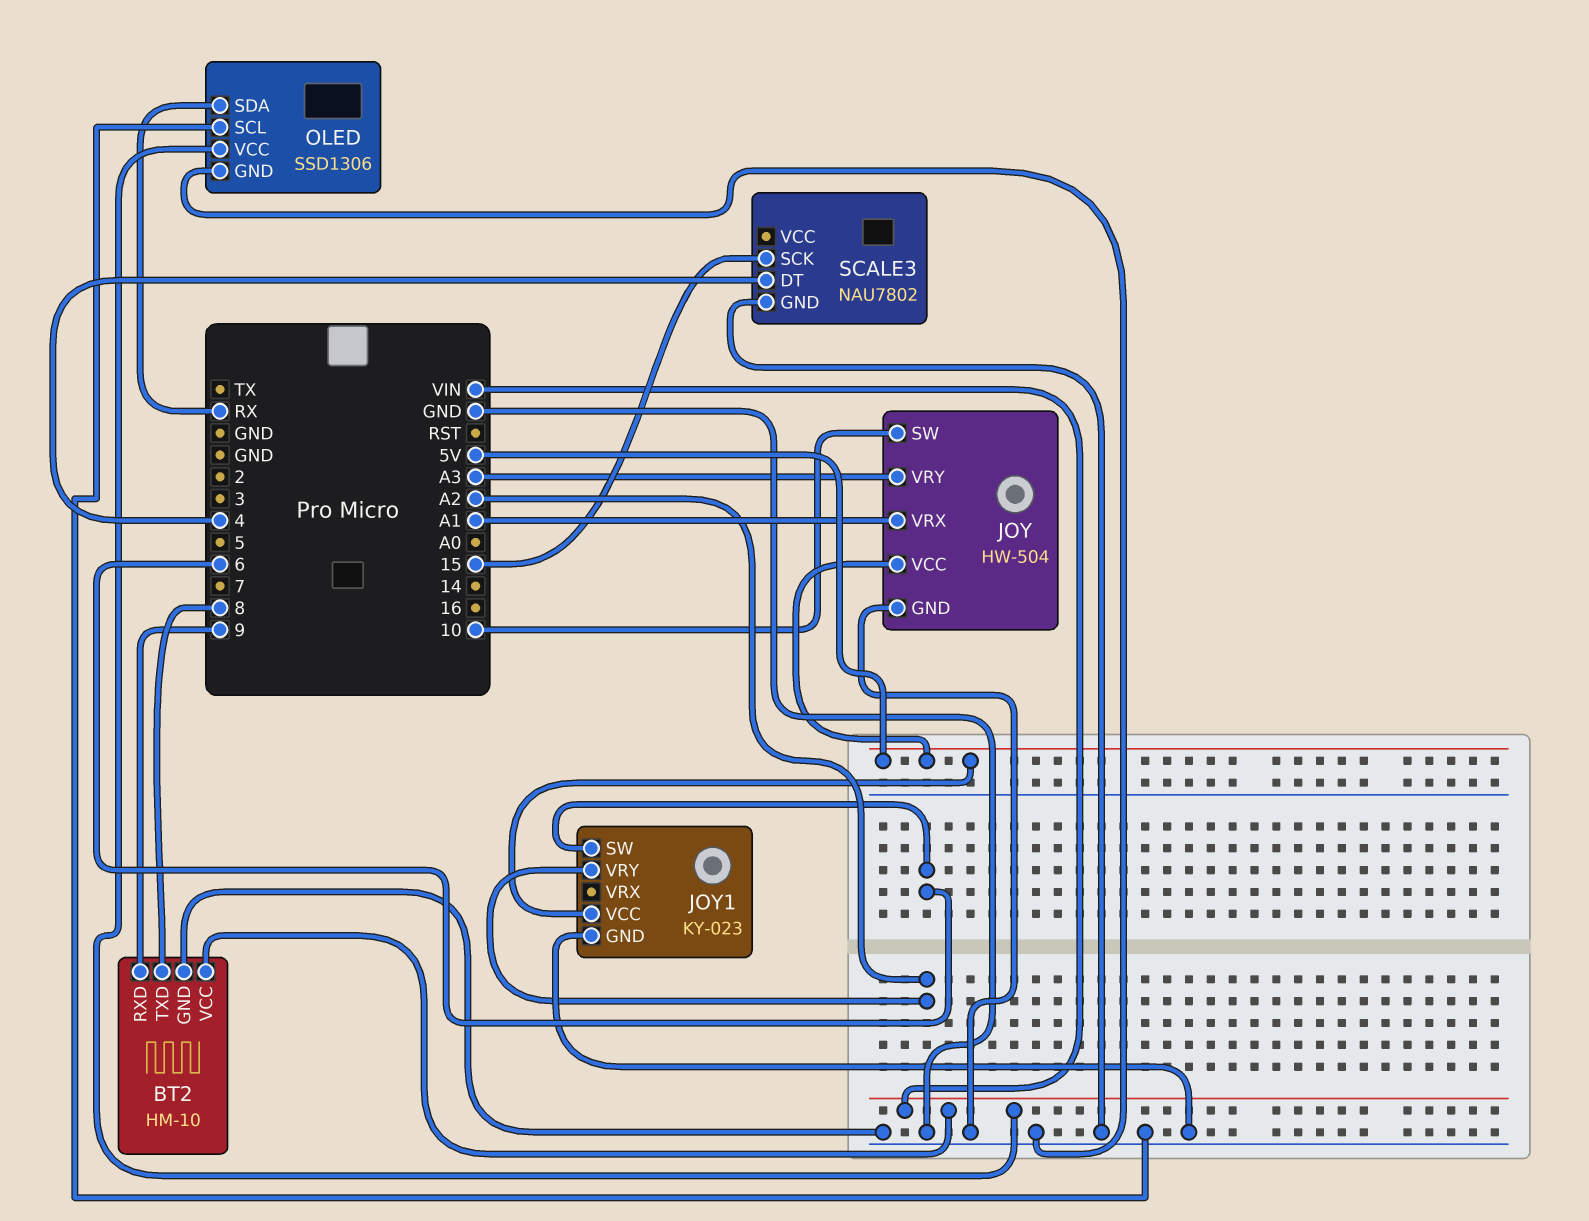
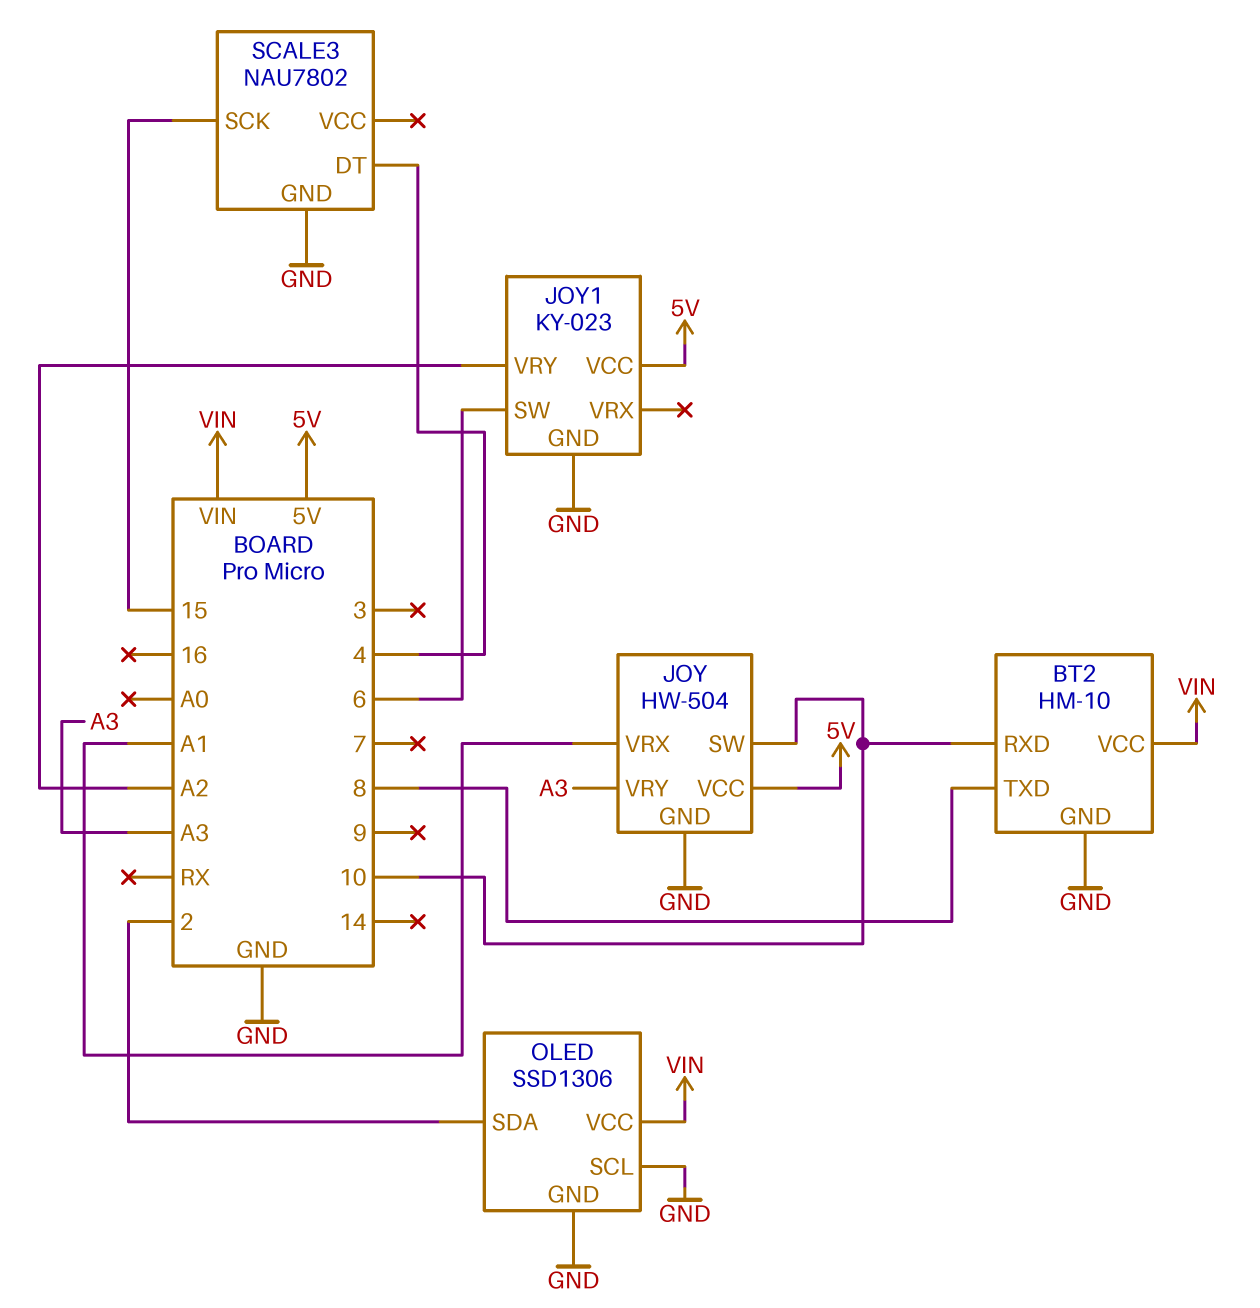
BT2 pin RXD: 9 -> 10
OLED pin SDA: RX -> 2

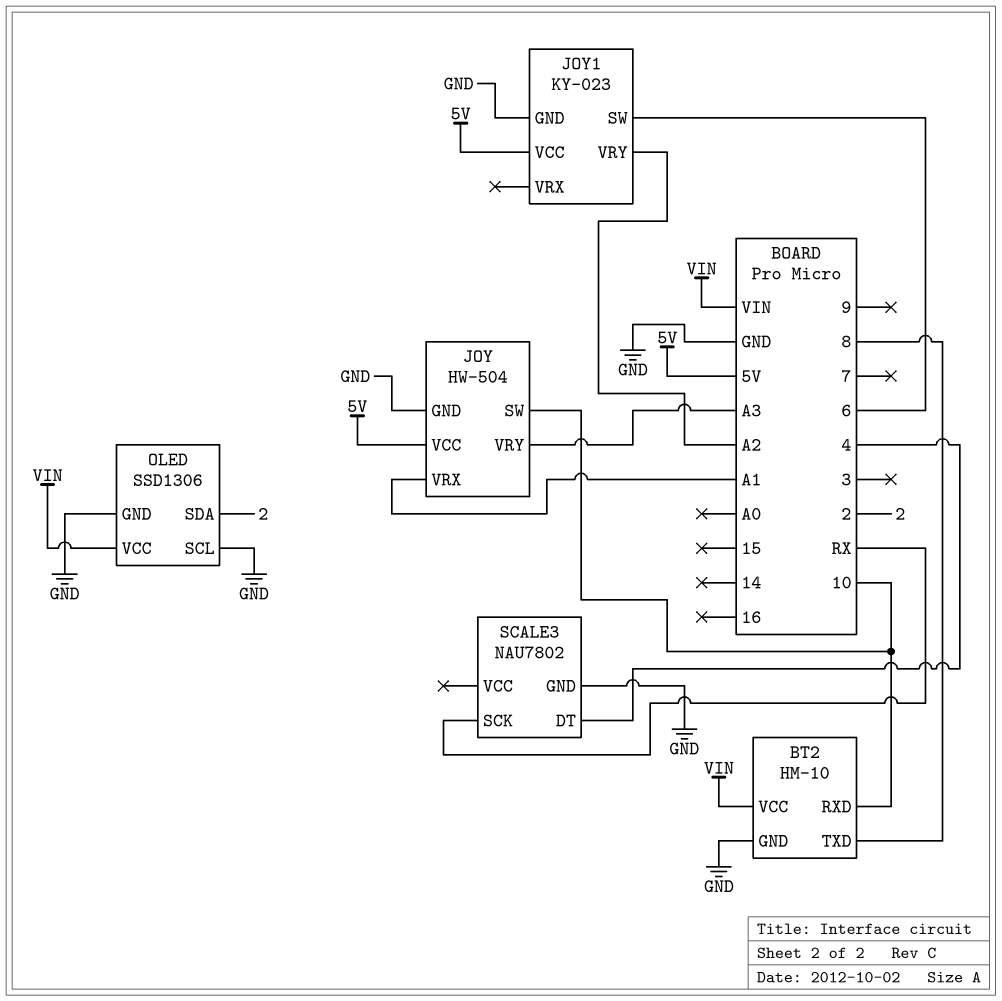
SCALE3 pin SCK: 15 -> RX

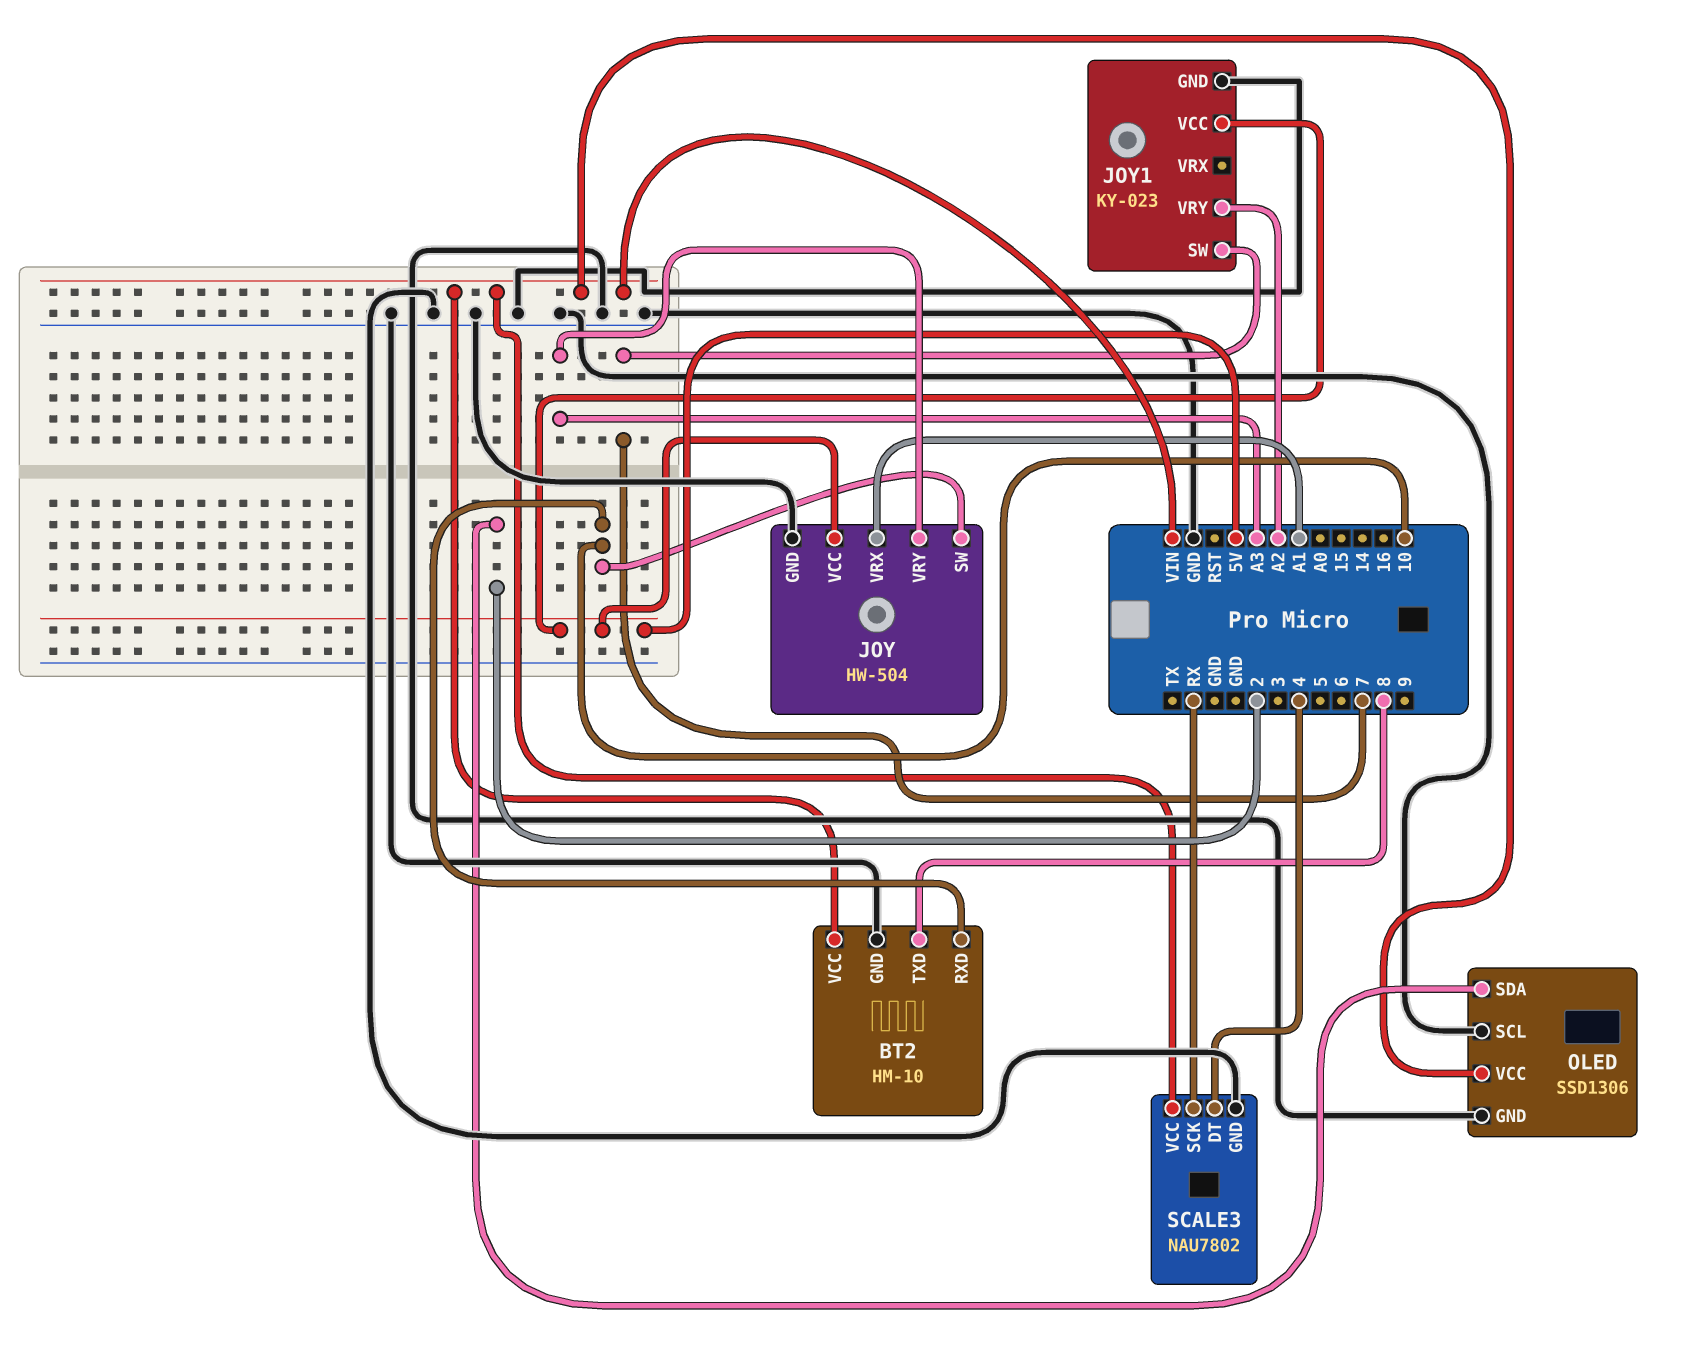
JOY1 pin SW: 6 -> 7
SCALE3 pin VCC: none -> VIN

